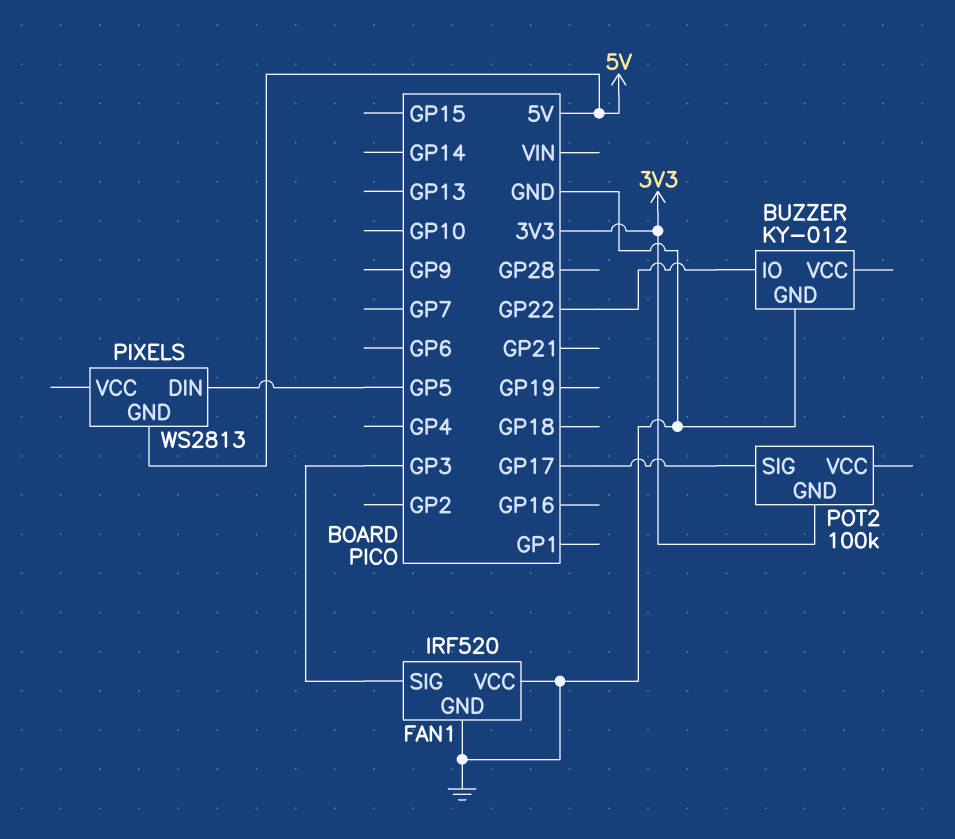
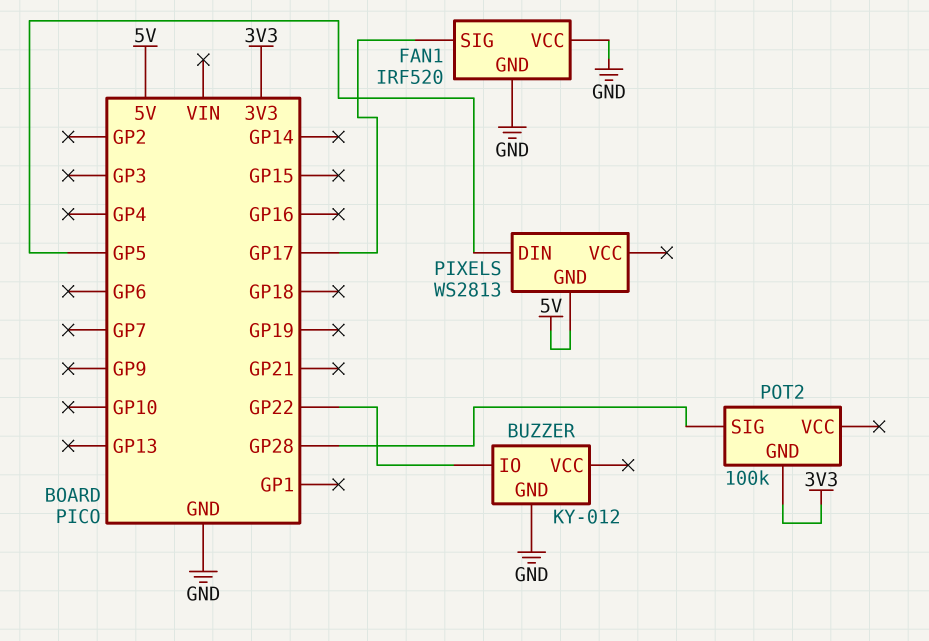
FAN1 pin SIG: GP3 -> GP17
POT2 pin SIG: GP17 -> GP28

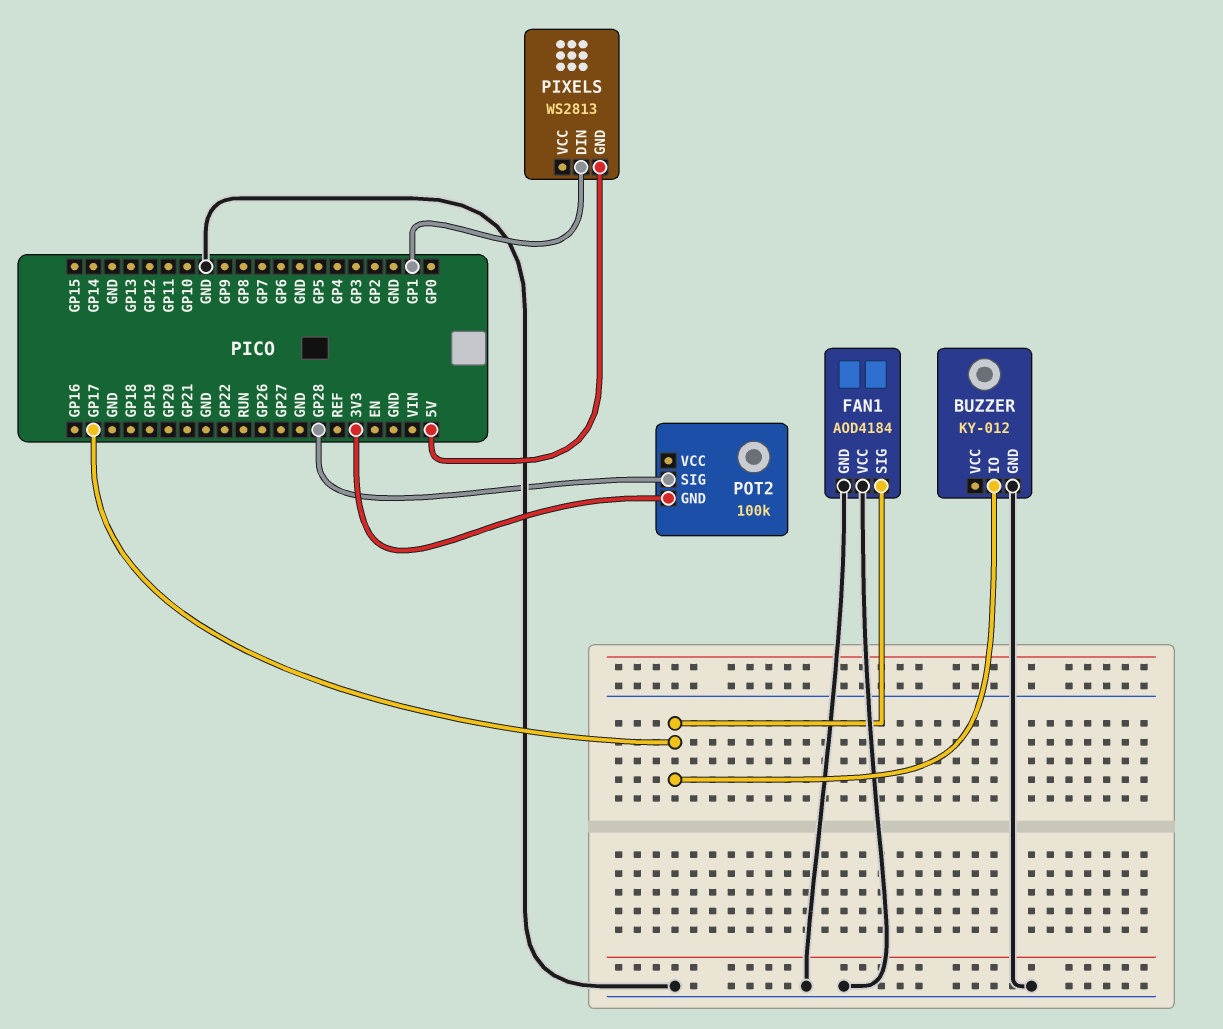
BUZZER pin IO: GP22 -> GP17
FAN1: IRF520 -> AOD4184
PIXELS pin DIN: GP5 -> GP1

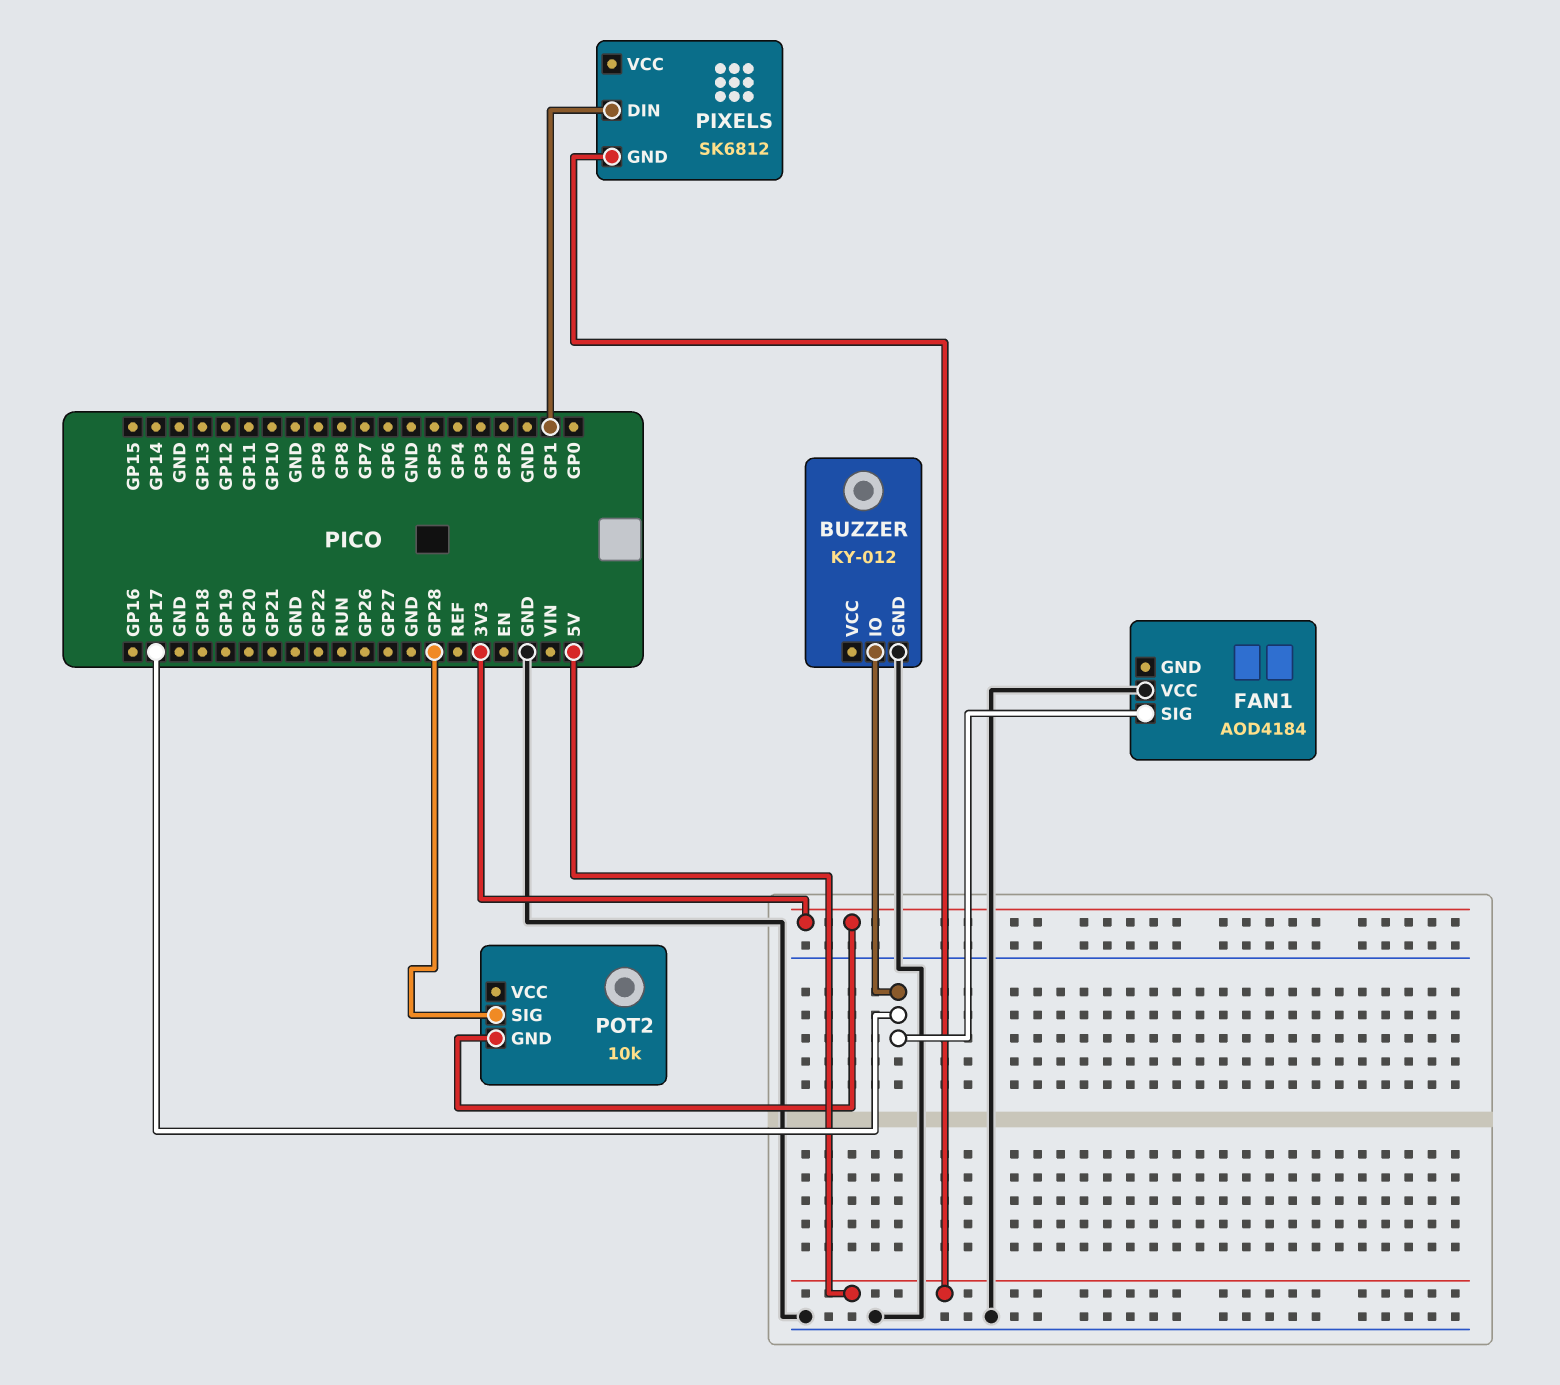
FAN1 pin GND: GND -> none
PIXELS: WS2813 -> SK6812
POT2: 100k -> 10k

